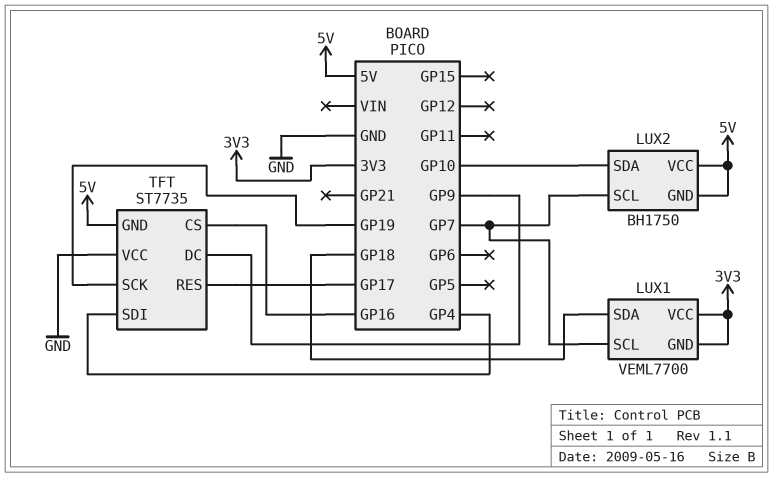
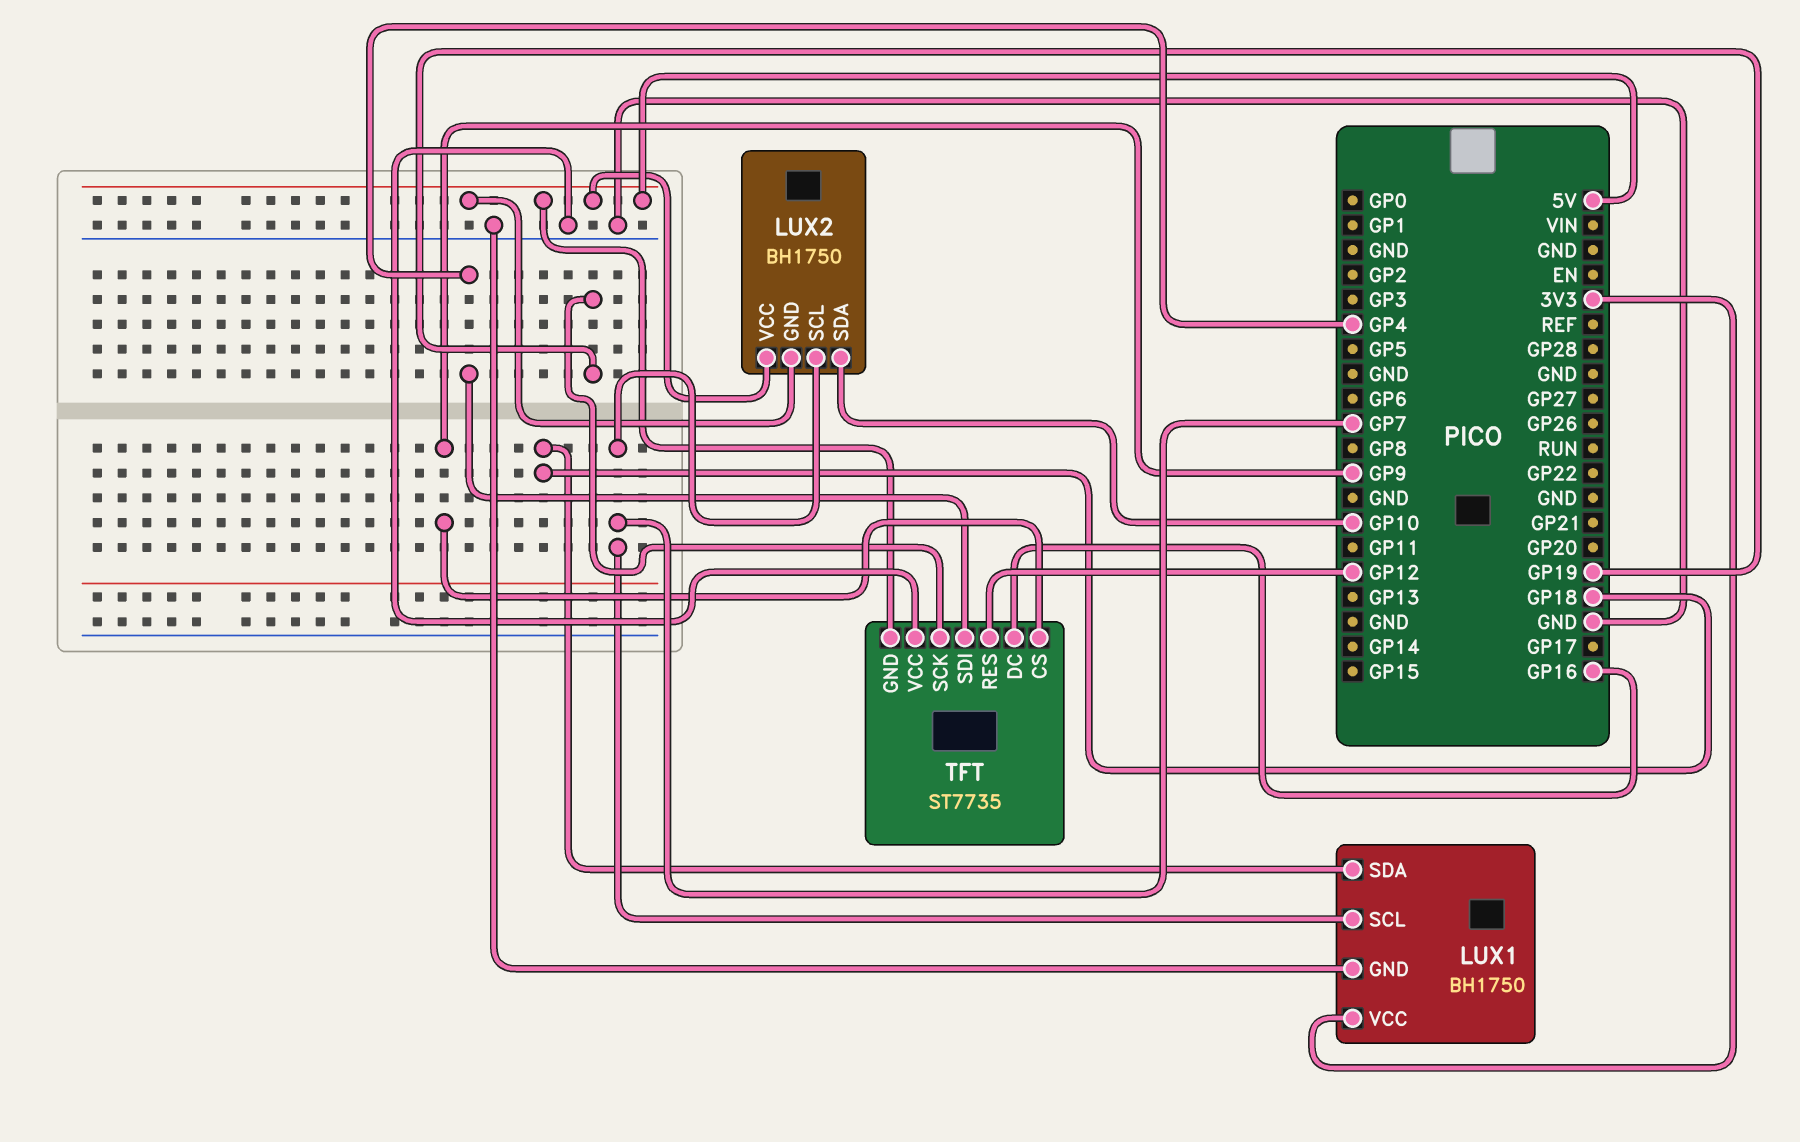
LUX1: VEML7700 -> BH1750
LUX1 pin GND: 3V3 -> GND
TFT pin CS: GP16 -> GP9
TFT pin DC: GP9 -> GP16
TFT pin RES: GP17 -> GP12

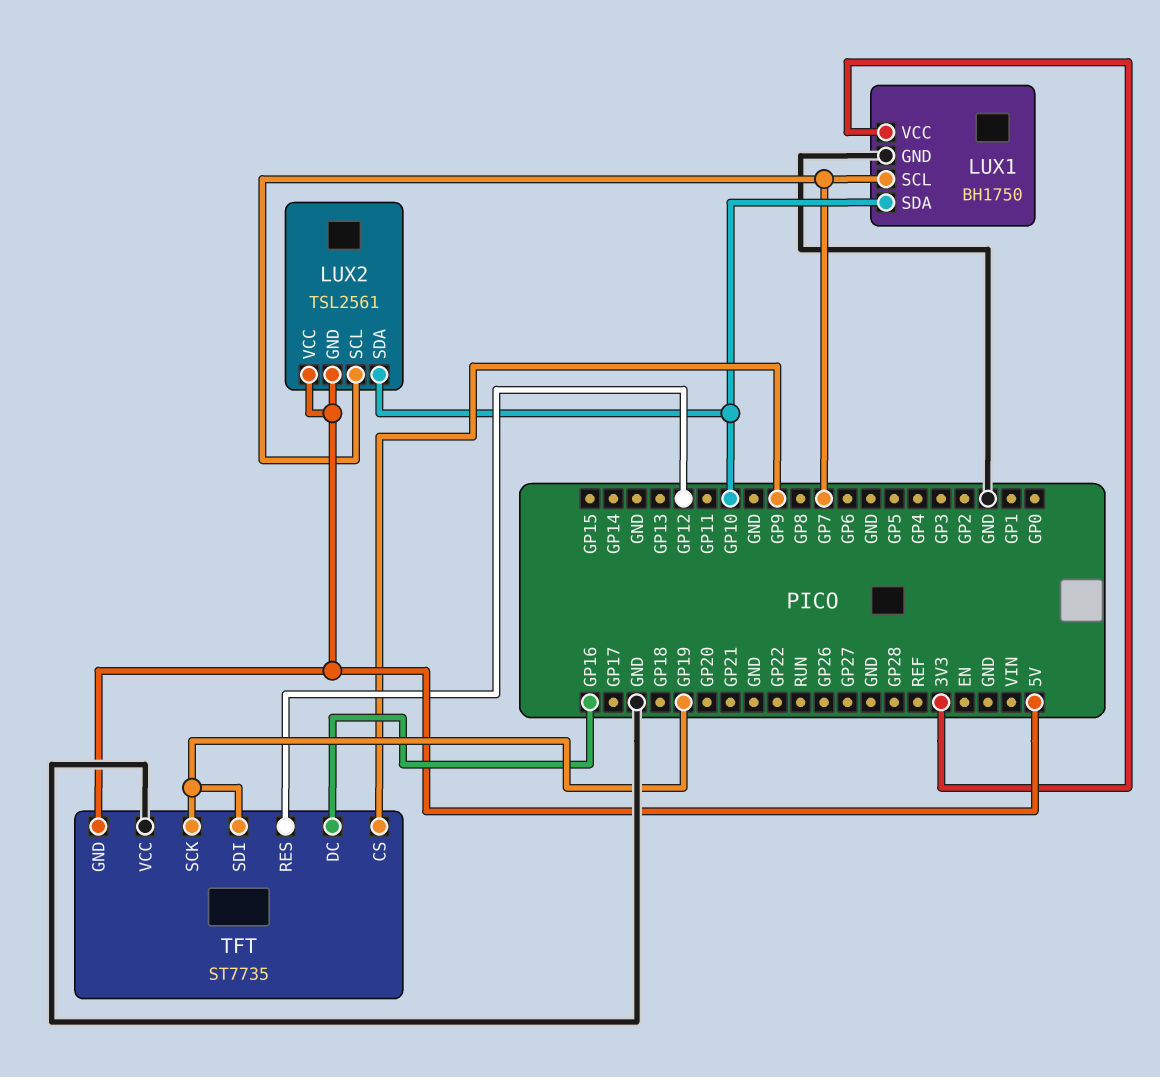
LUX1 pin SDA: GP18 -> GP10
LUX2: BH1750 -> TSL2561
TFT pin SDI: GP4 -> GP19

